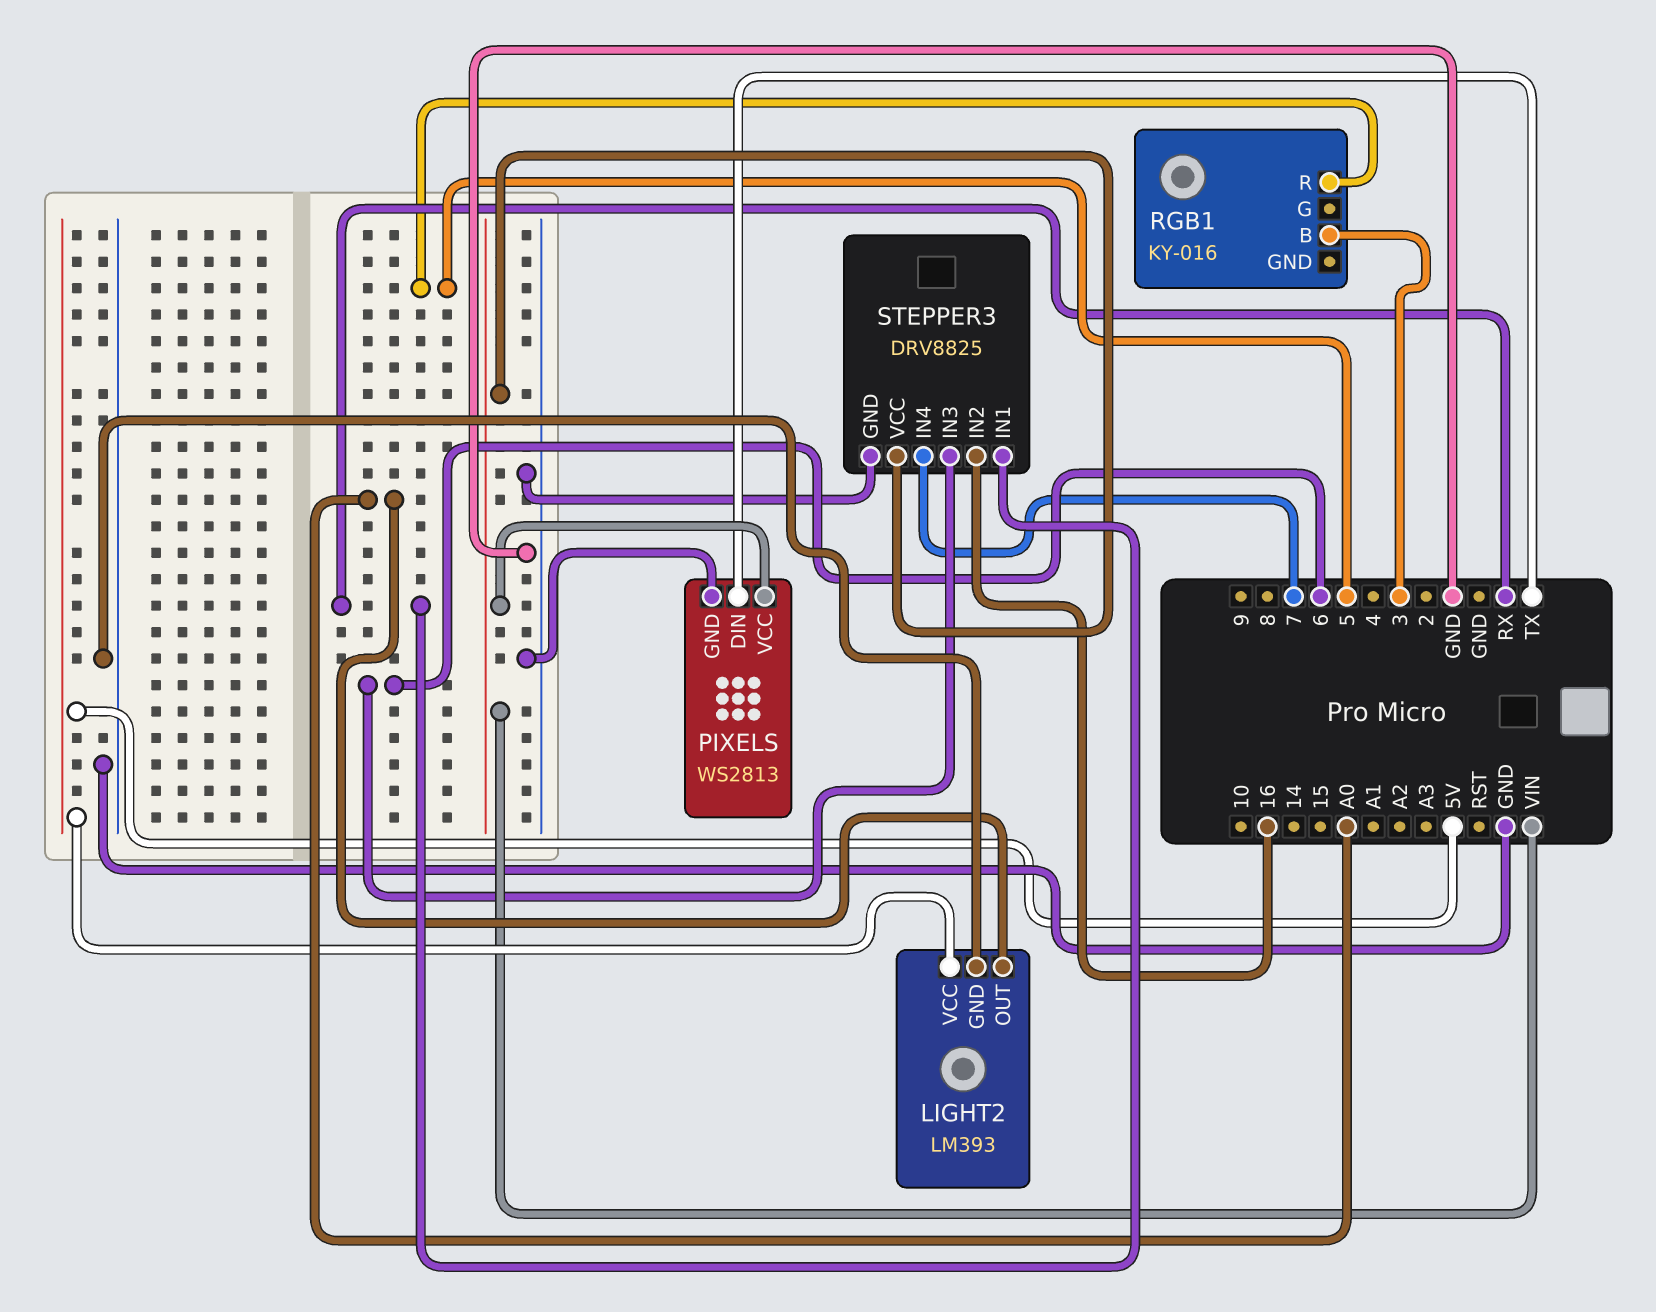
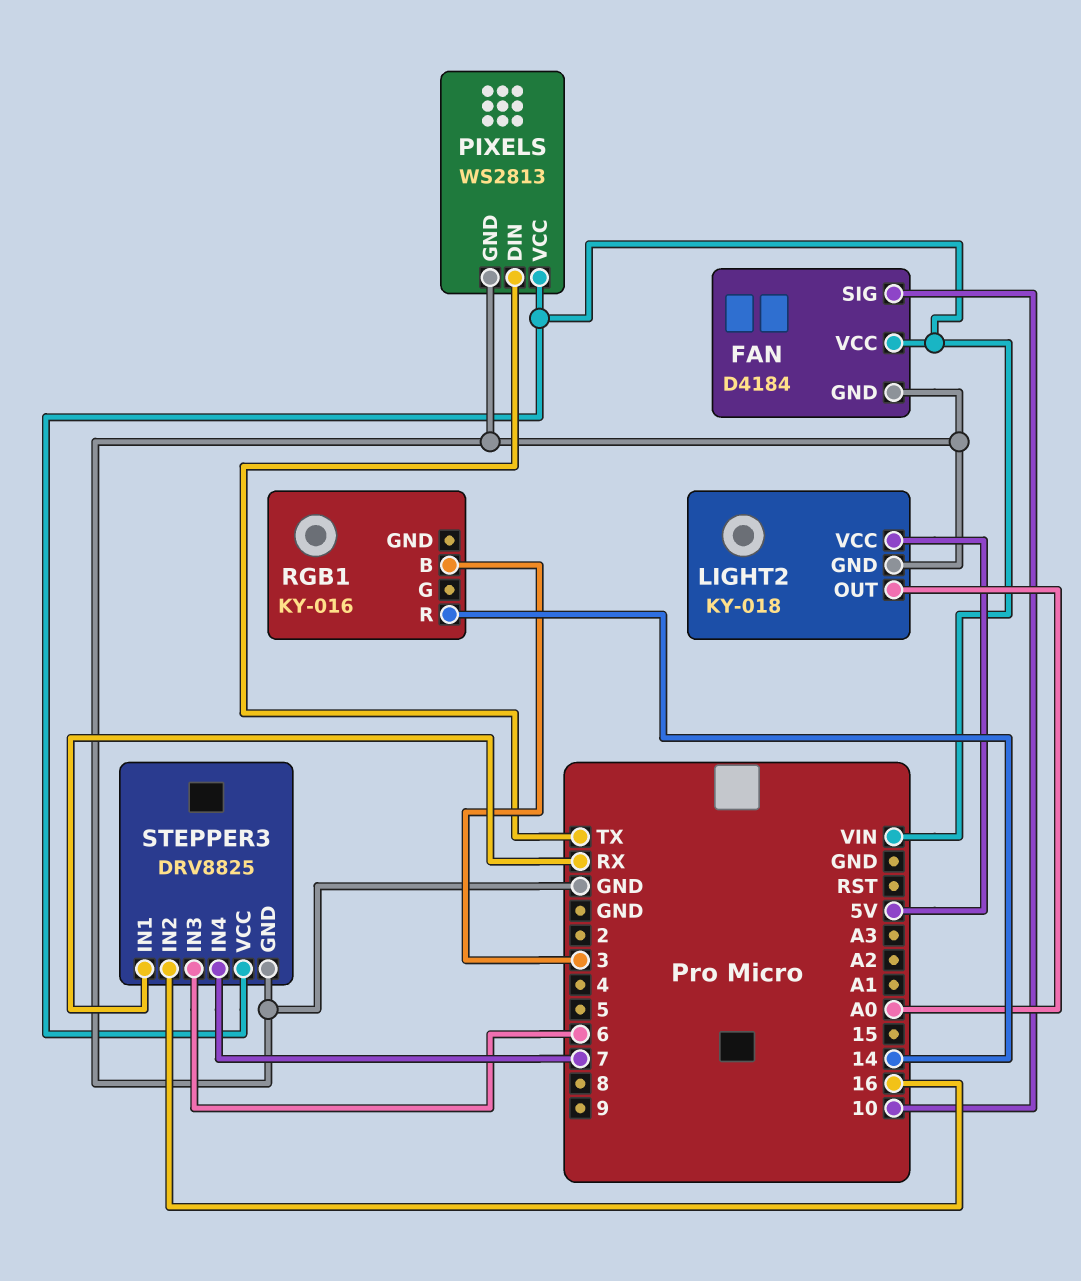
FAN: none -> D4184
FAN pin GND: none -> GND
FAN pin SIG: none -> 10
FAN pin VCC: none -> VIN
LIGHT2: LM393 -> KY-018
RGB1 pin R: 5 -> 14

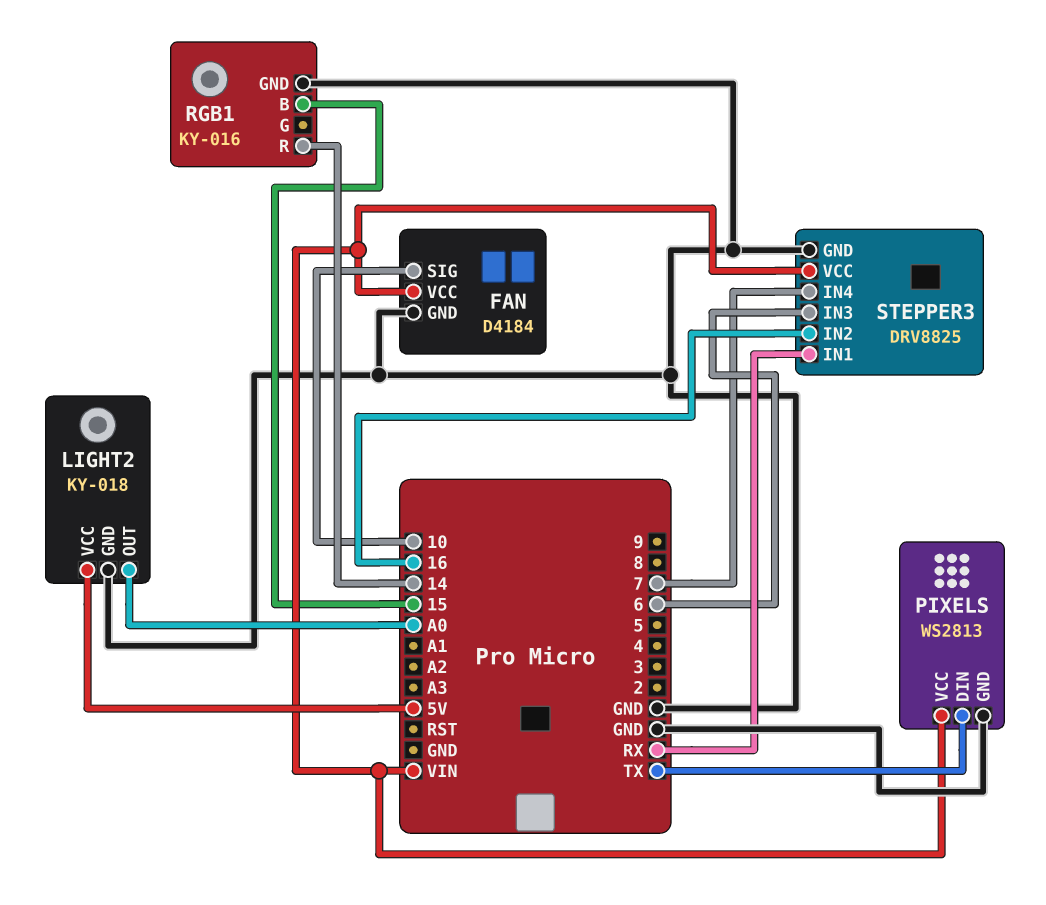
RGB1 pin B: 3 -> 15
RGB1 pin GND: none -> GND

